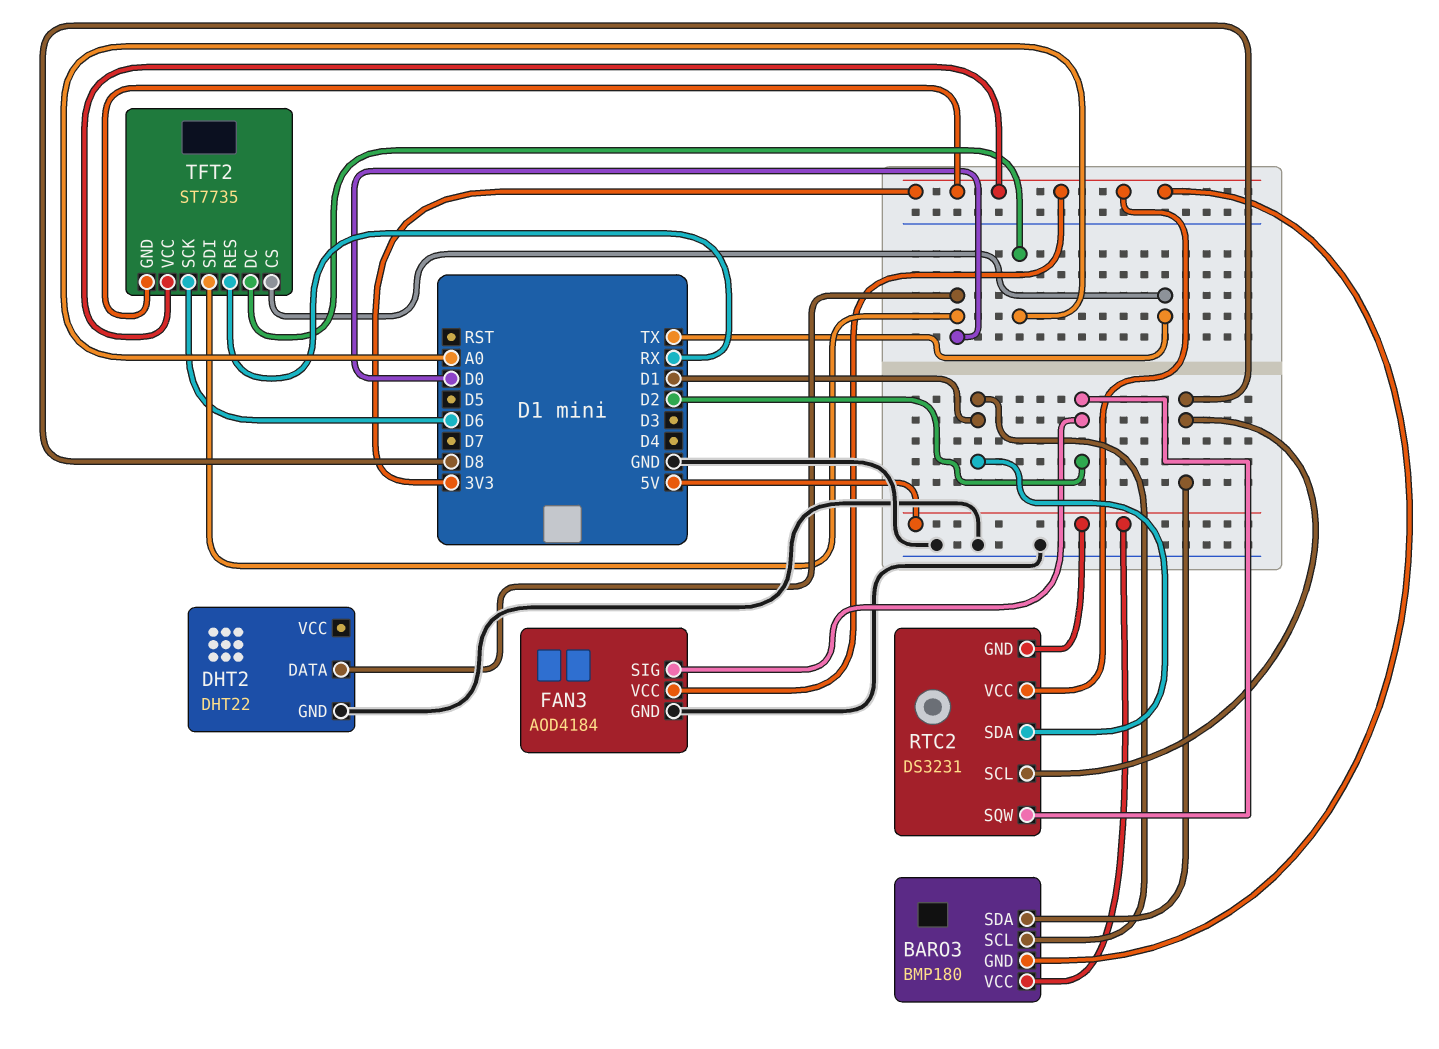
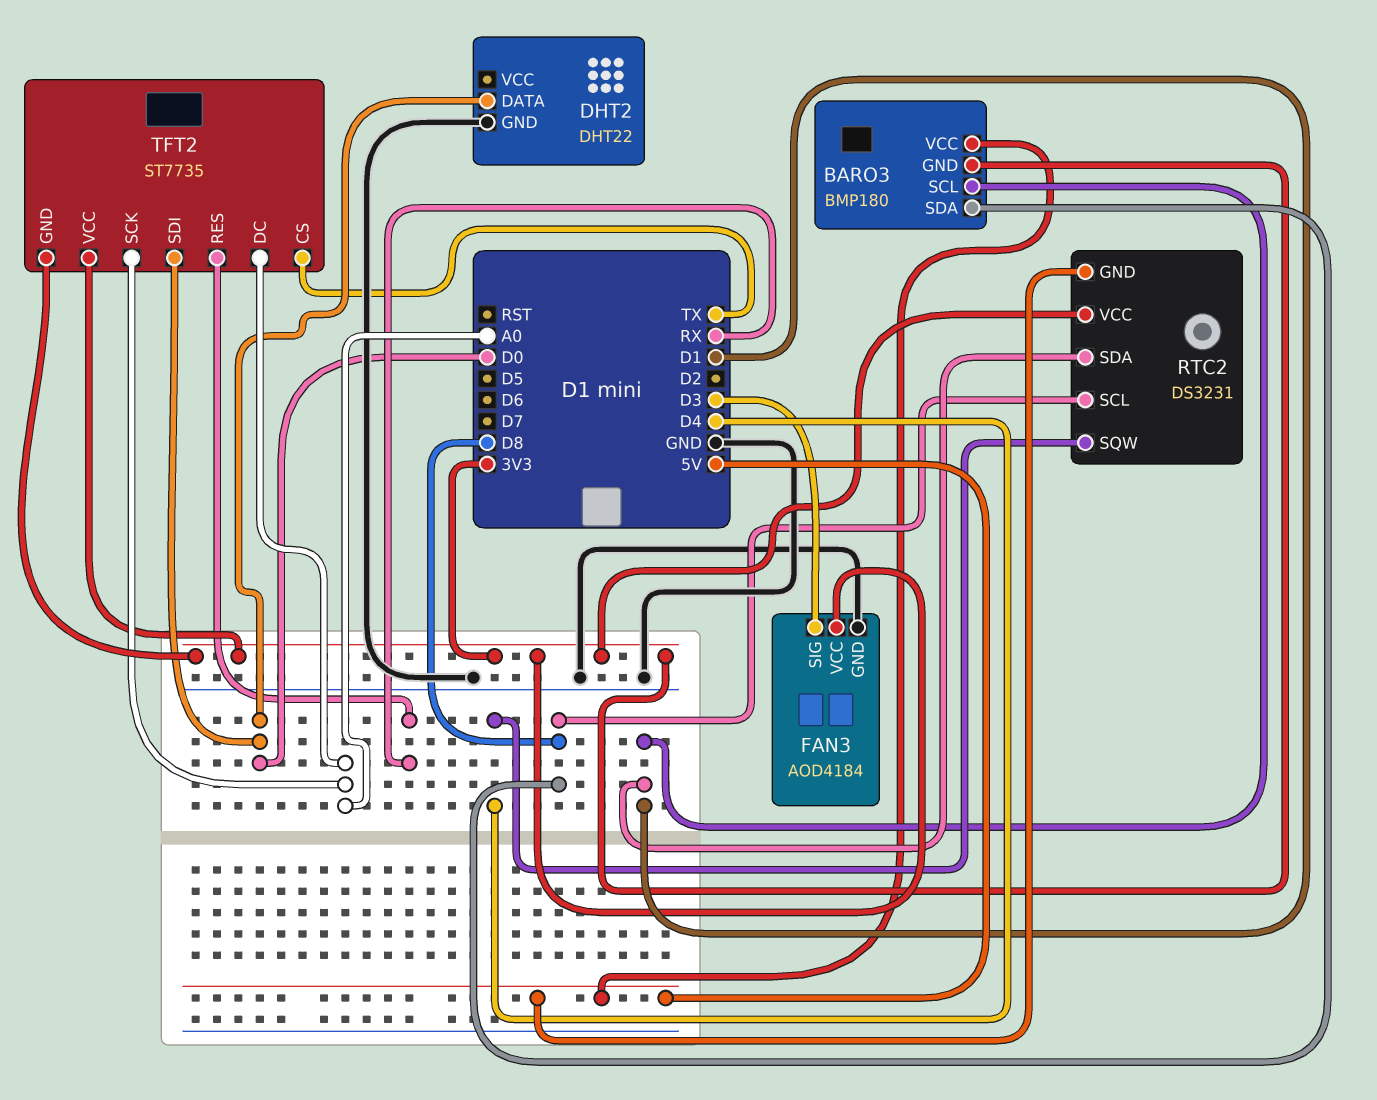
FAN3 pin SIG: D2 -> D3
RTC2 pin SQW: D2 -> D4
TFT2 pin SCK: D6 -> A0

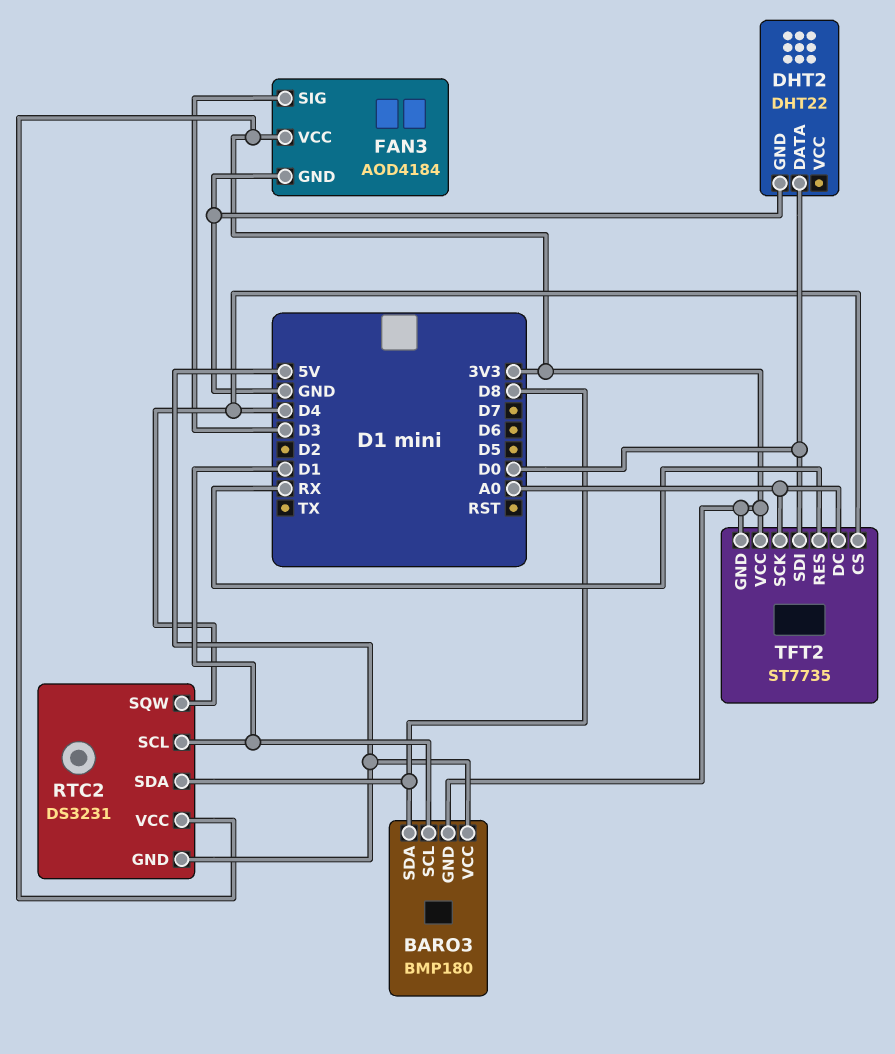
RTC2 pin SCL: D8 -> D1
RTC2 pin SDA: D1 -> D8
TFT2 pin CS: TX -> D4

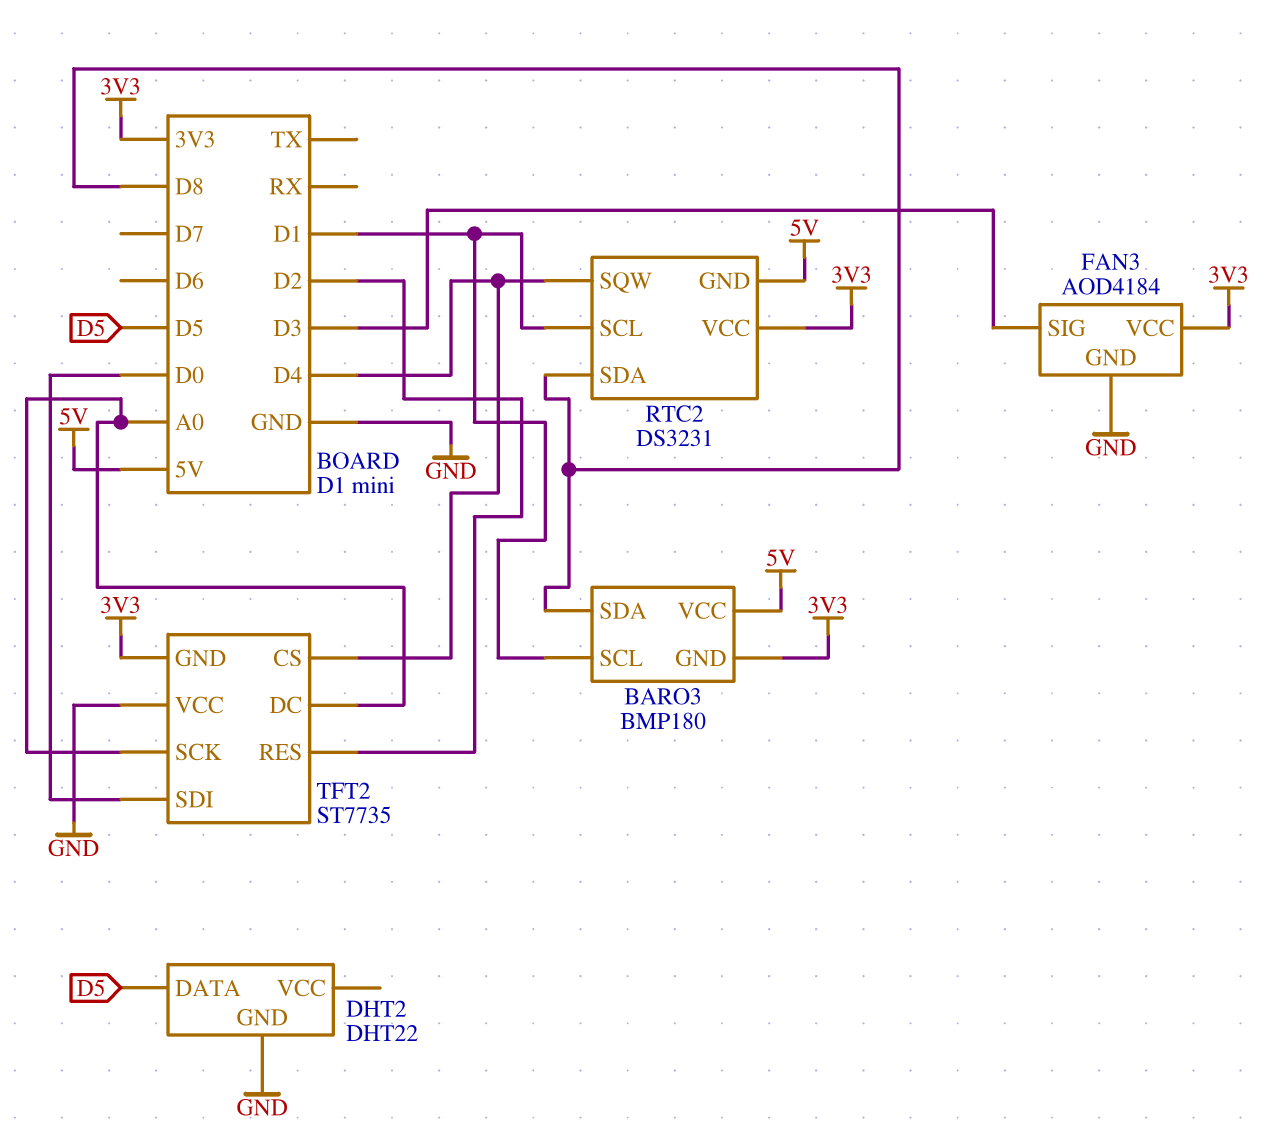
DHT2 pin DATA: D0 -> D5
TFT2 pin RES: RX -> D2
TFT2 pin VCC: 3V3 -> GND

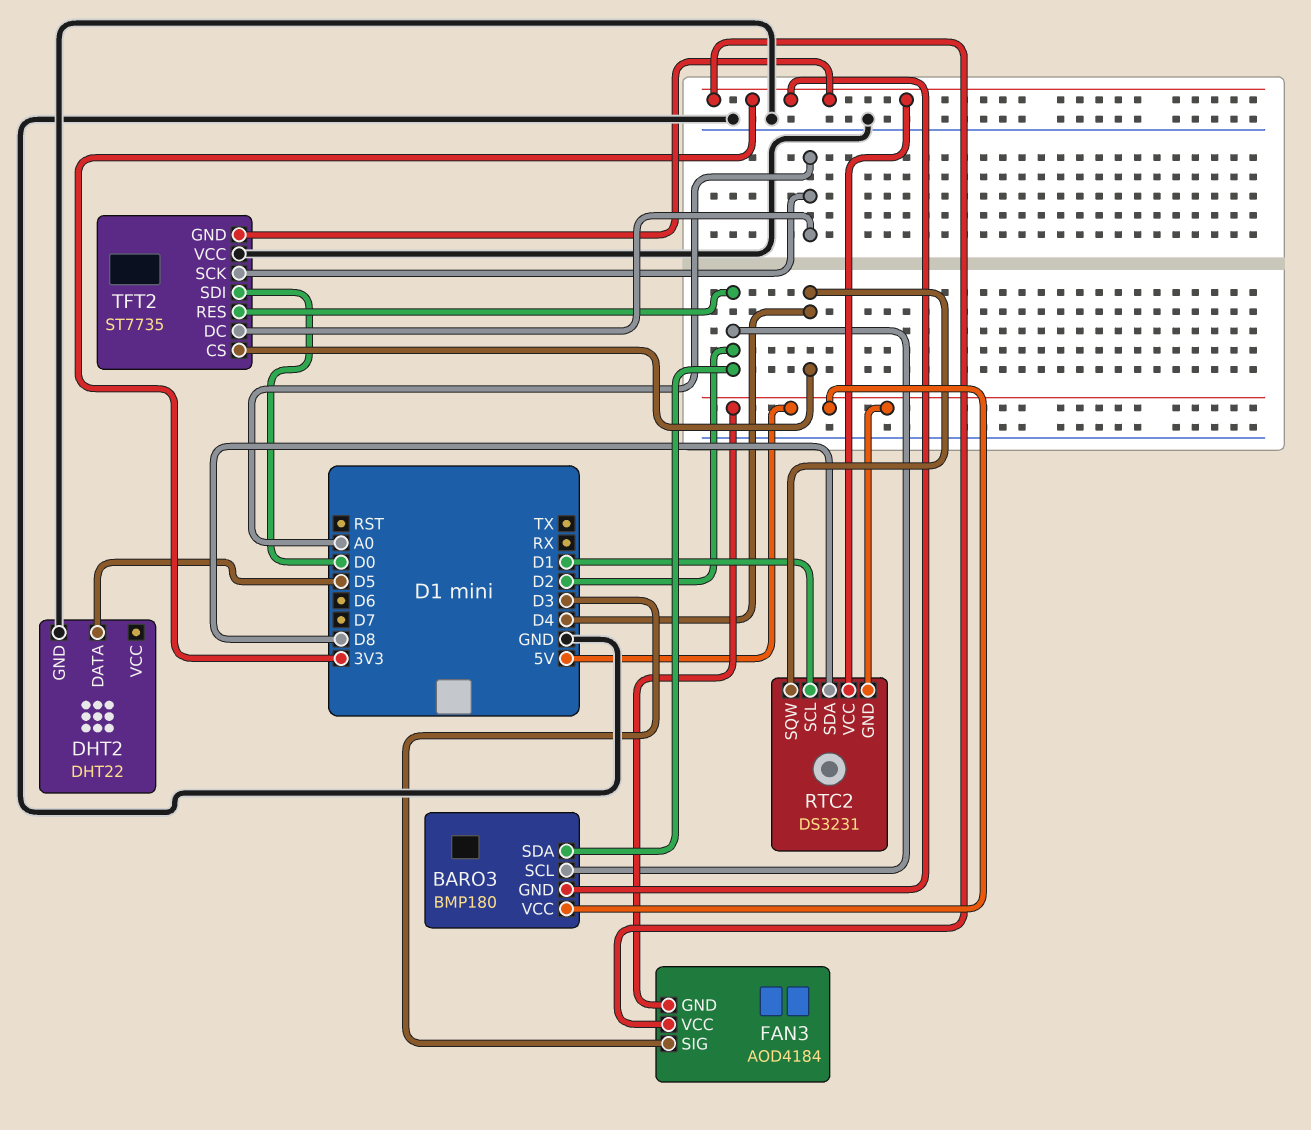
BARO3 pin SCL: D1 -> D2
BARO3 pin SDA: D8 -> D2
FAN3 pin GND: GND -> 5V

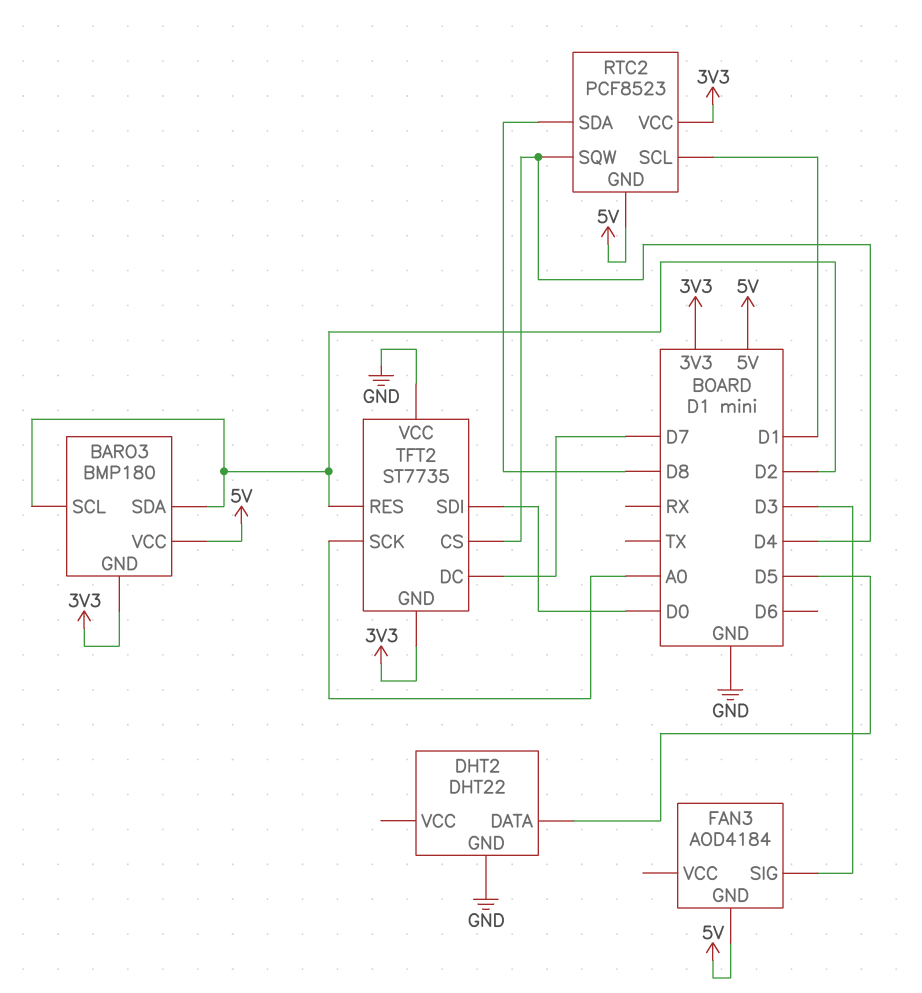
FAN3 pin VCC: 3V3 -> none
RTC2: DS3231 -> PCF8523
TFT2 pin DC: A0 -> D7

